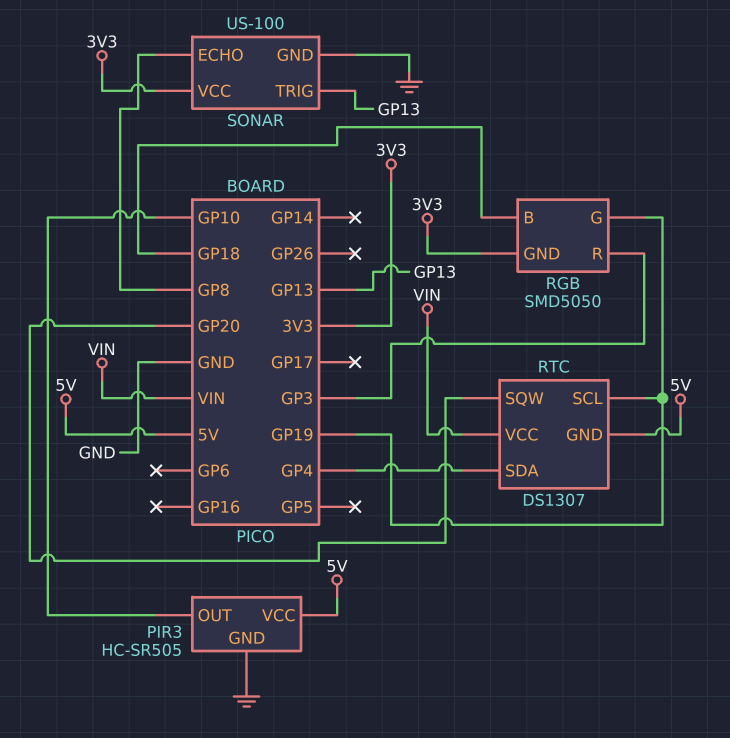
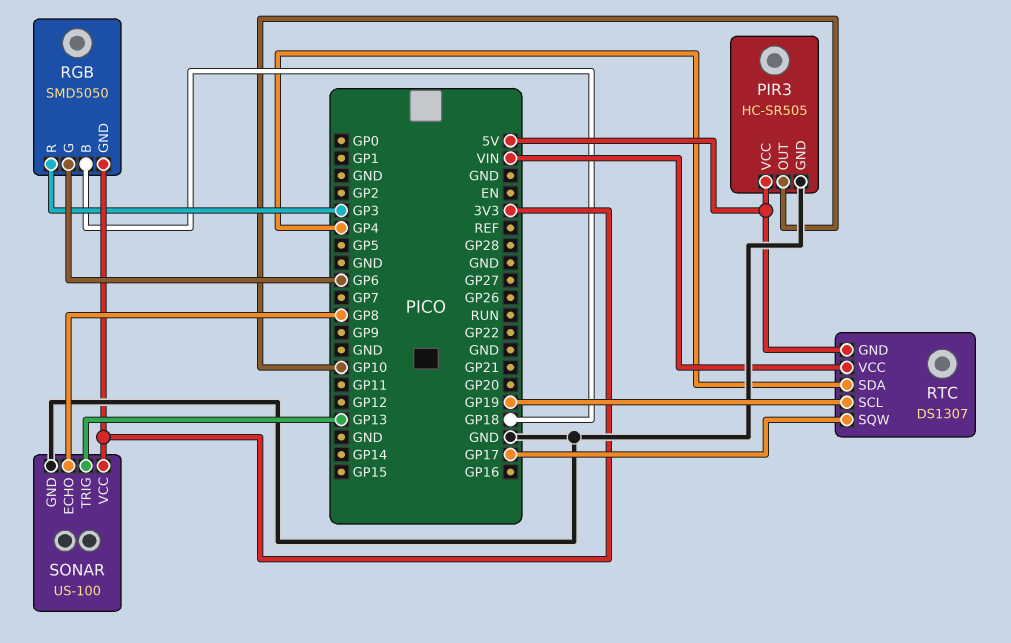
RGB pin G: GP19 -> GP6
RTC pin SQW: GP20 -> GP17

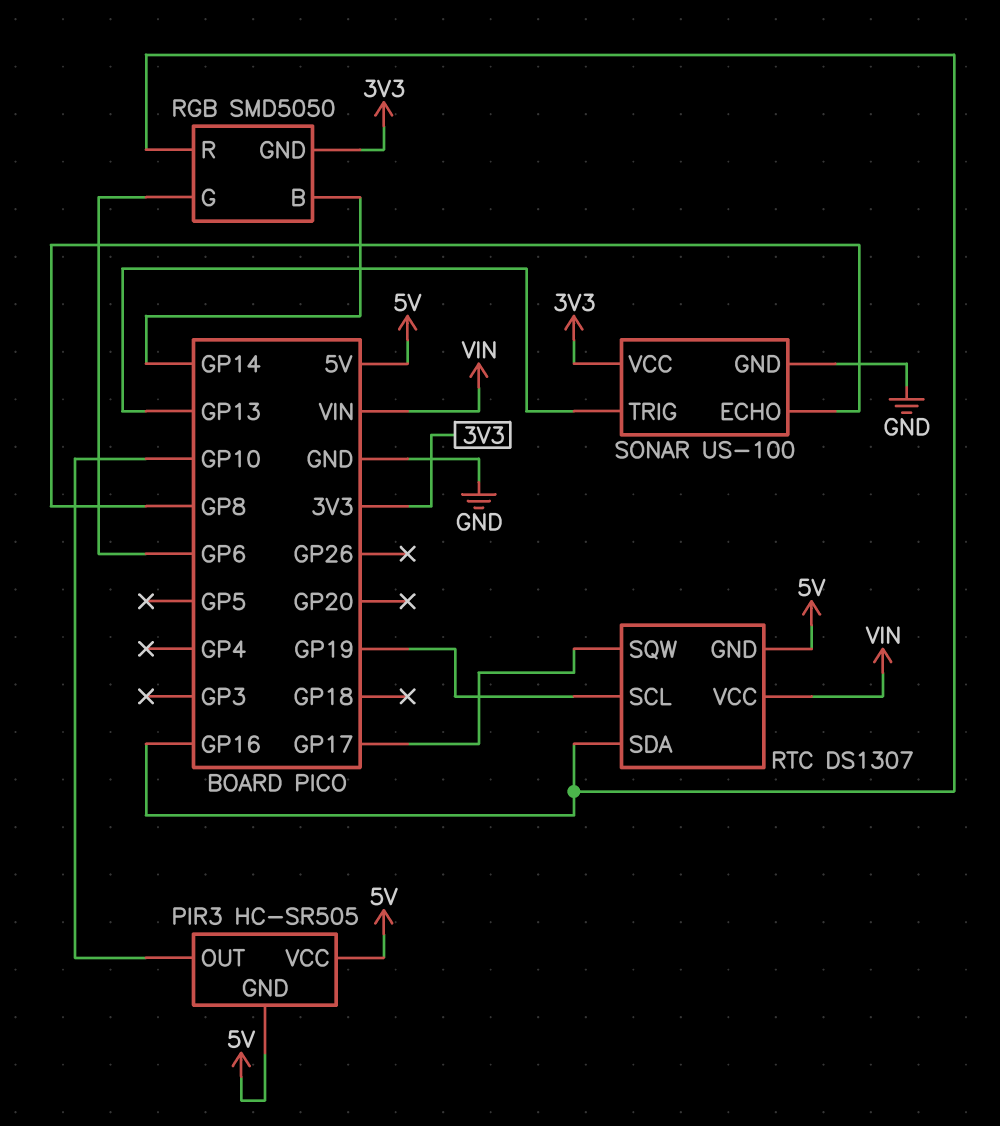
PIR3 pin GND: GND -> 5V
RGB pin B: GP18 -> GP14
RGB pin R: GP3 -> GP16
RTC pin SDA: GP4 -> GP16

